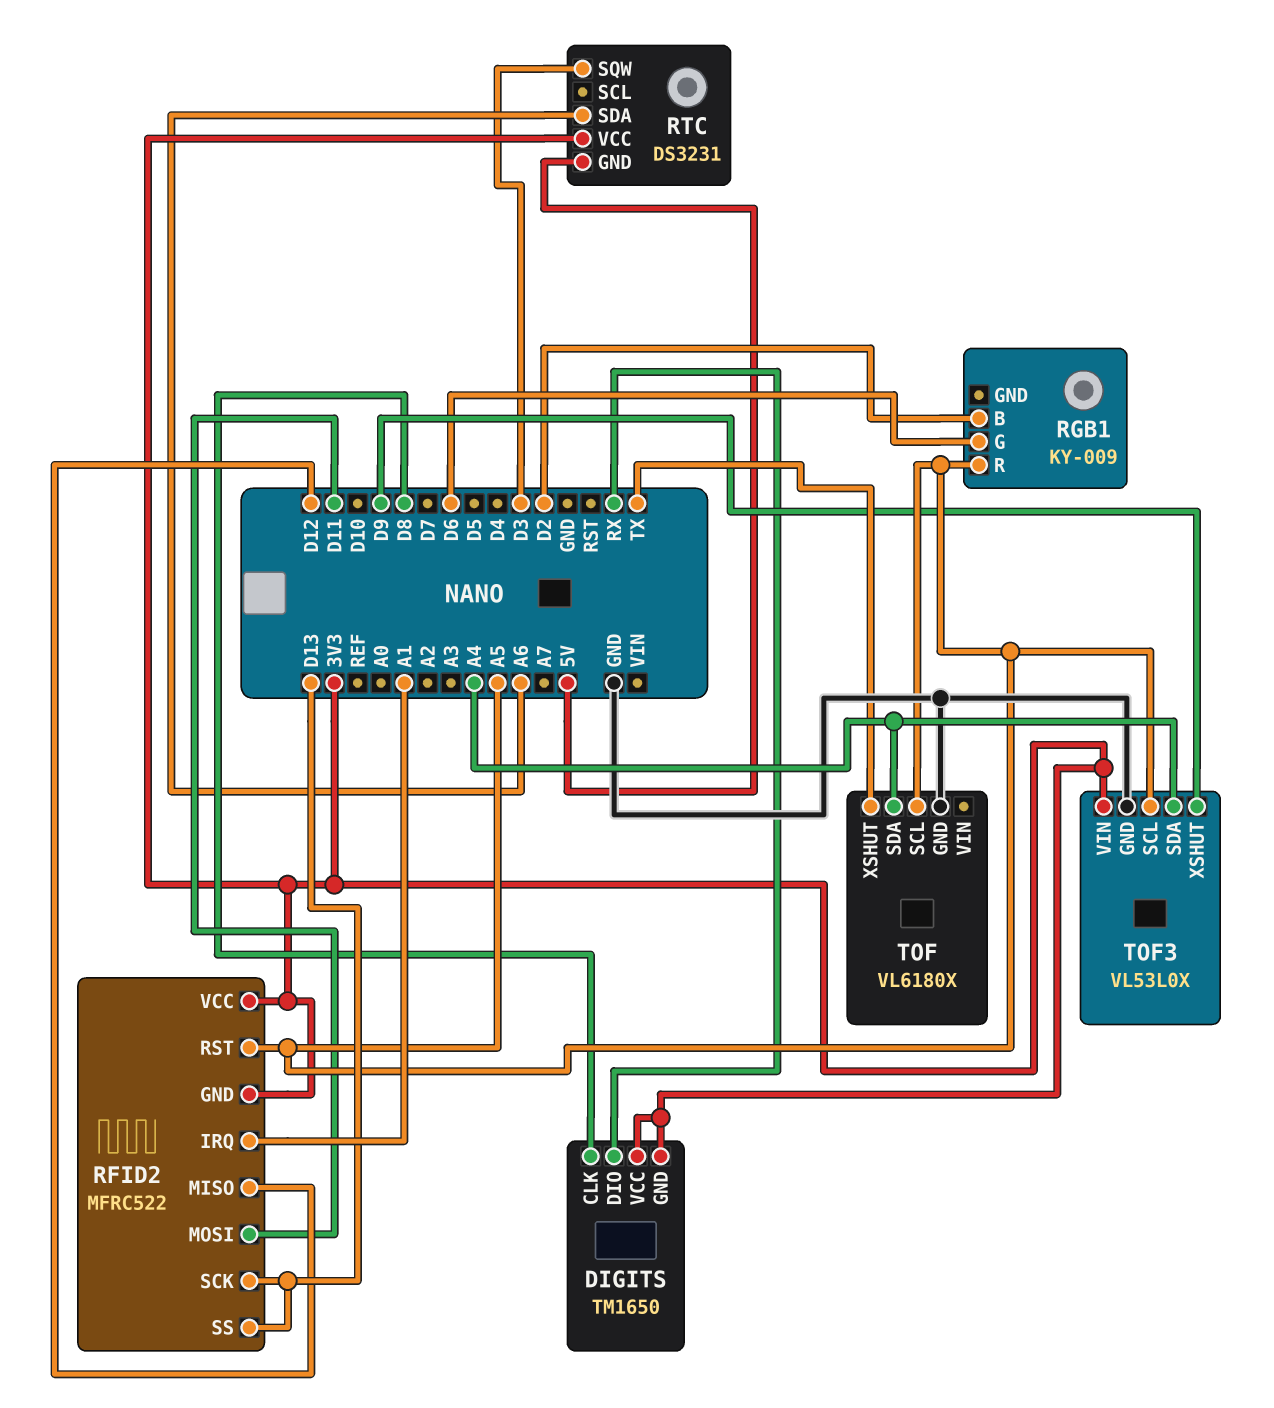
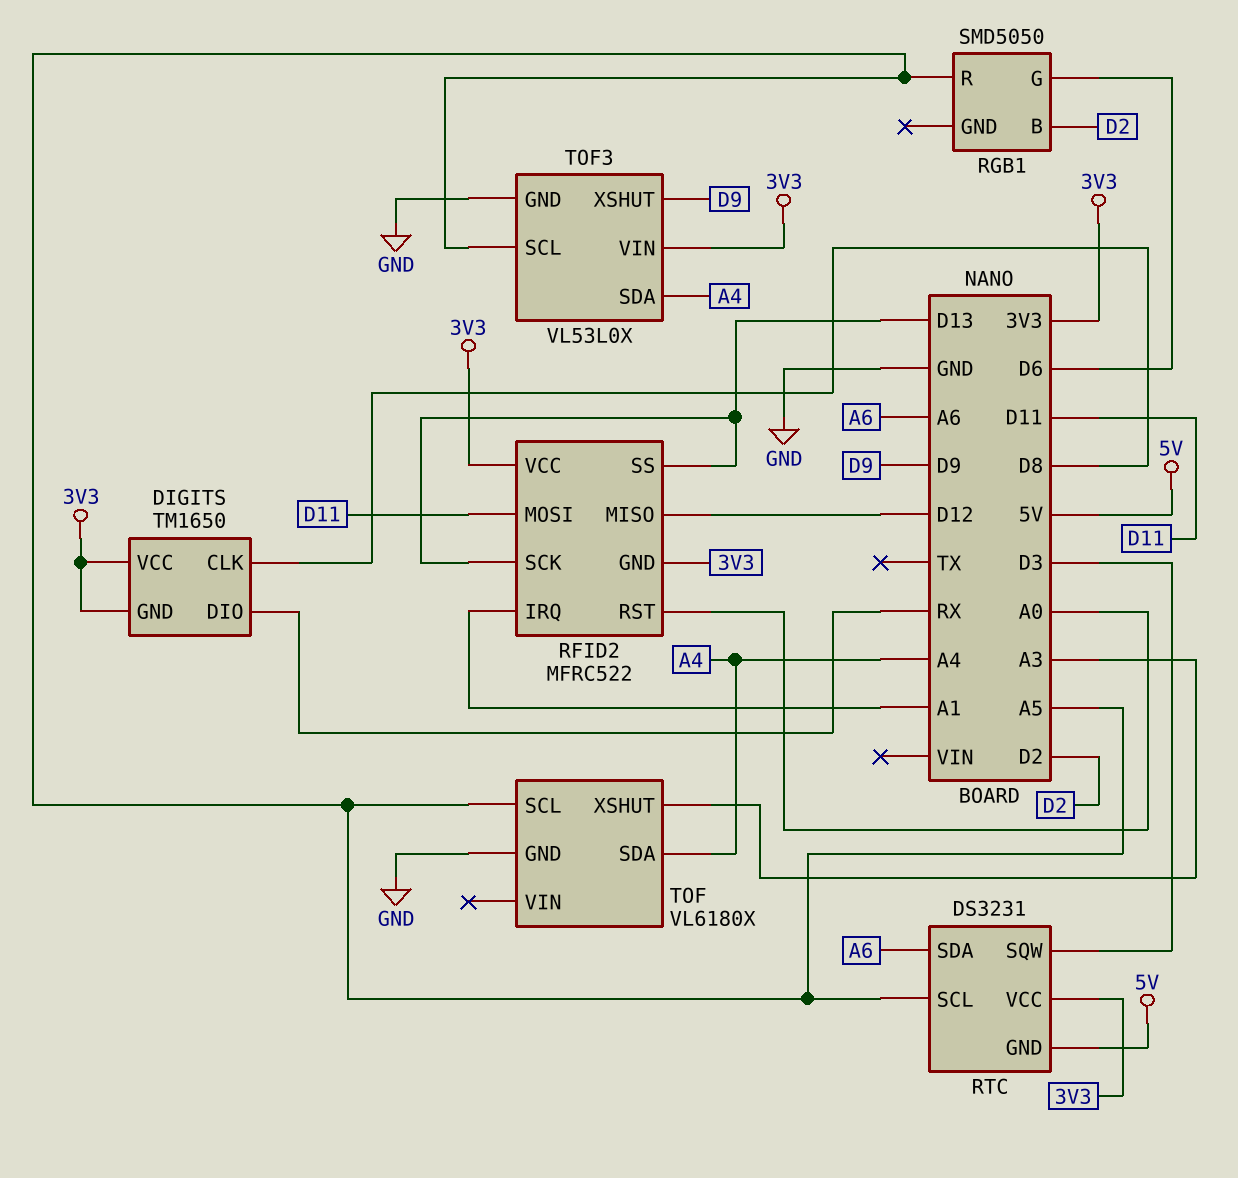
RFID2 pin RST: A5 -> A0
RGB1: KY-009 -> SMD5050
RTC pin SCL: none -> A5
TOF pin XSHUT: TX -> A3

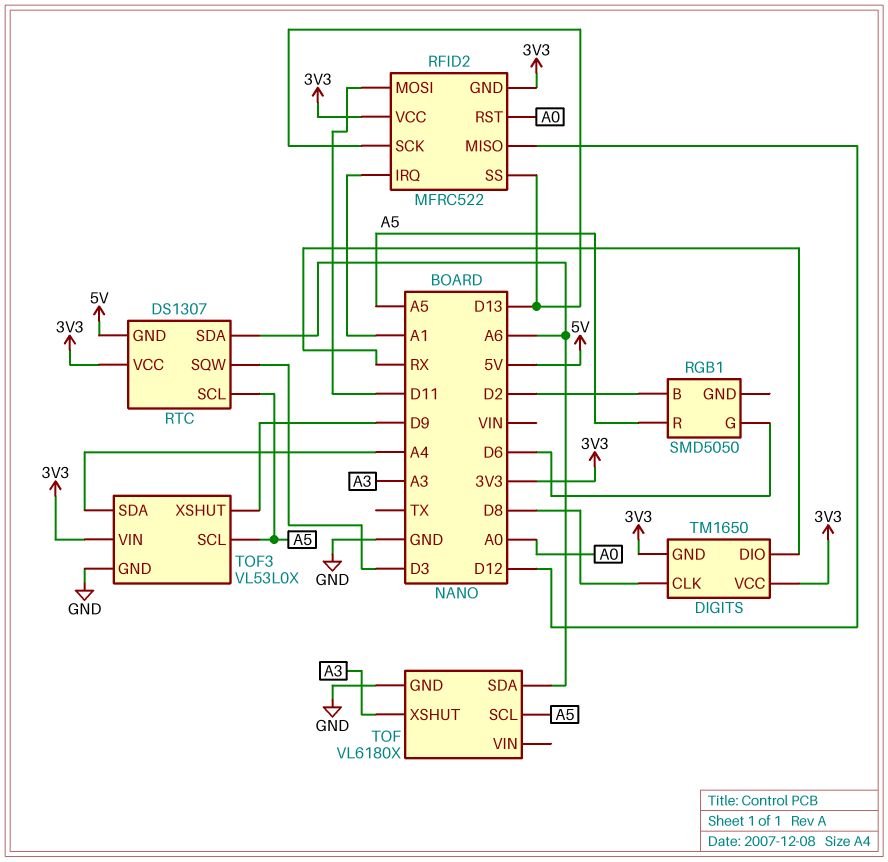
RTC: DS3231 -> DS1307
TOF pin SDA: A4 -> A6

